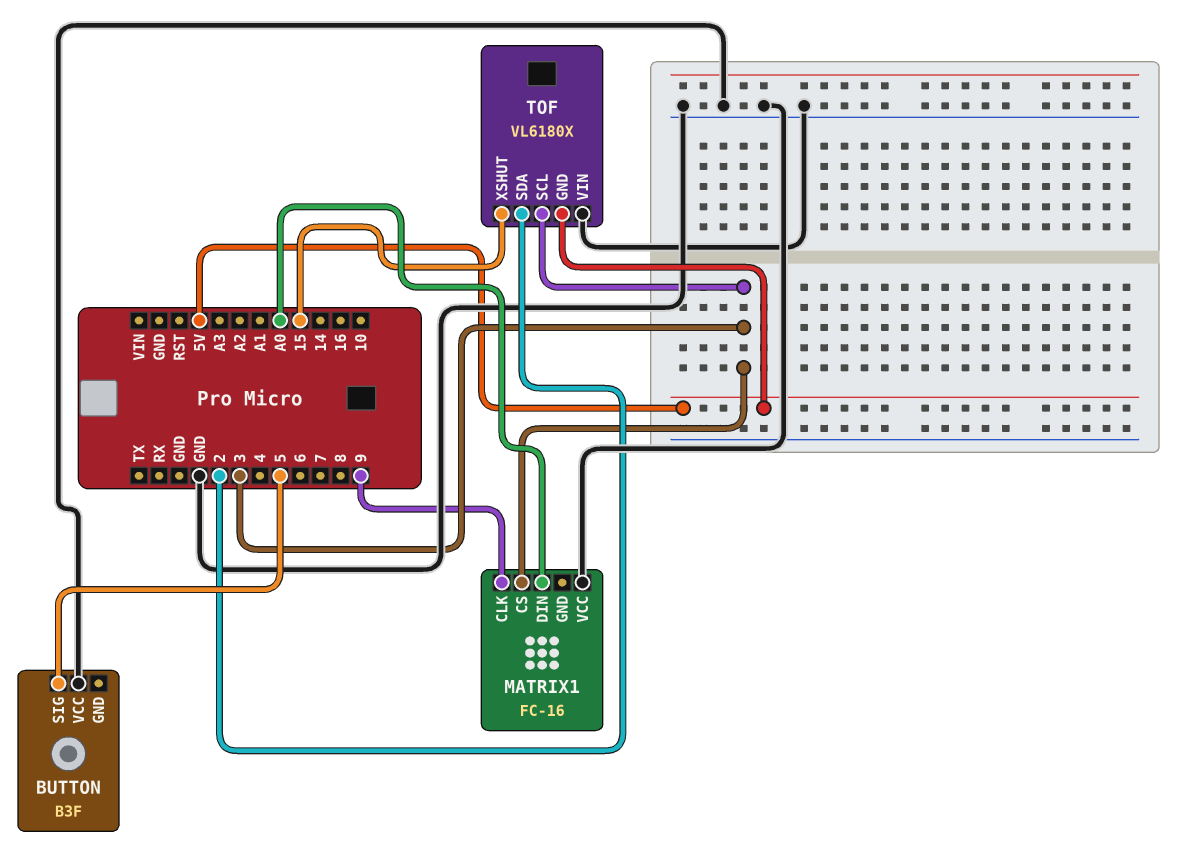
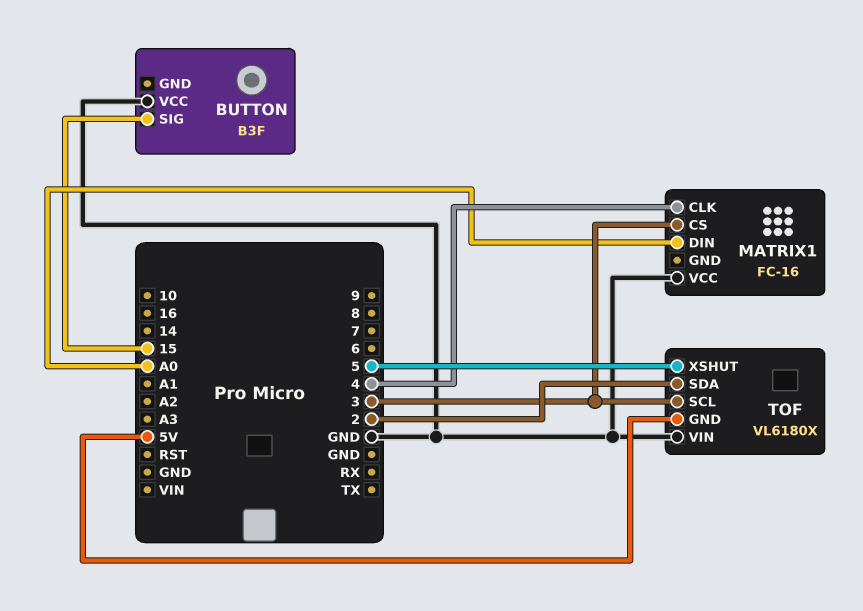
BUTTON pin SIG: 5 -> 15
MATRIX1 pin CLK: 9 -> 4
TOF pin XSHUT: 15 -> 5

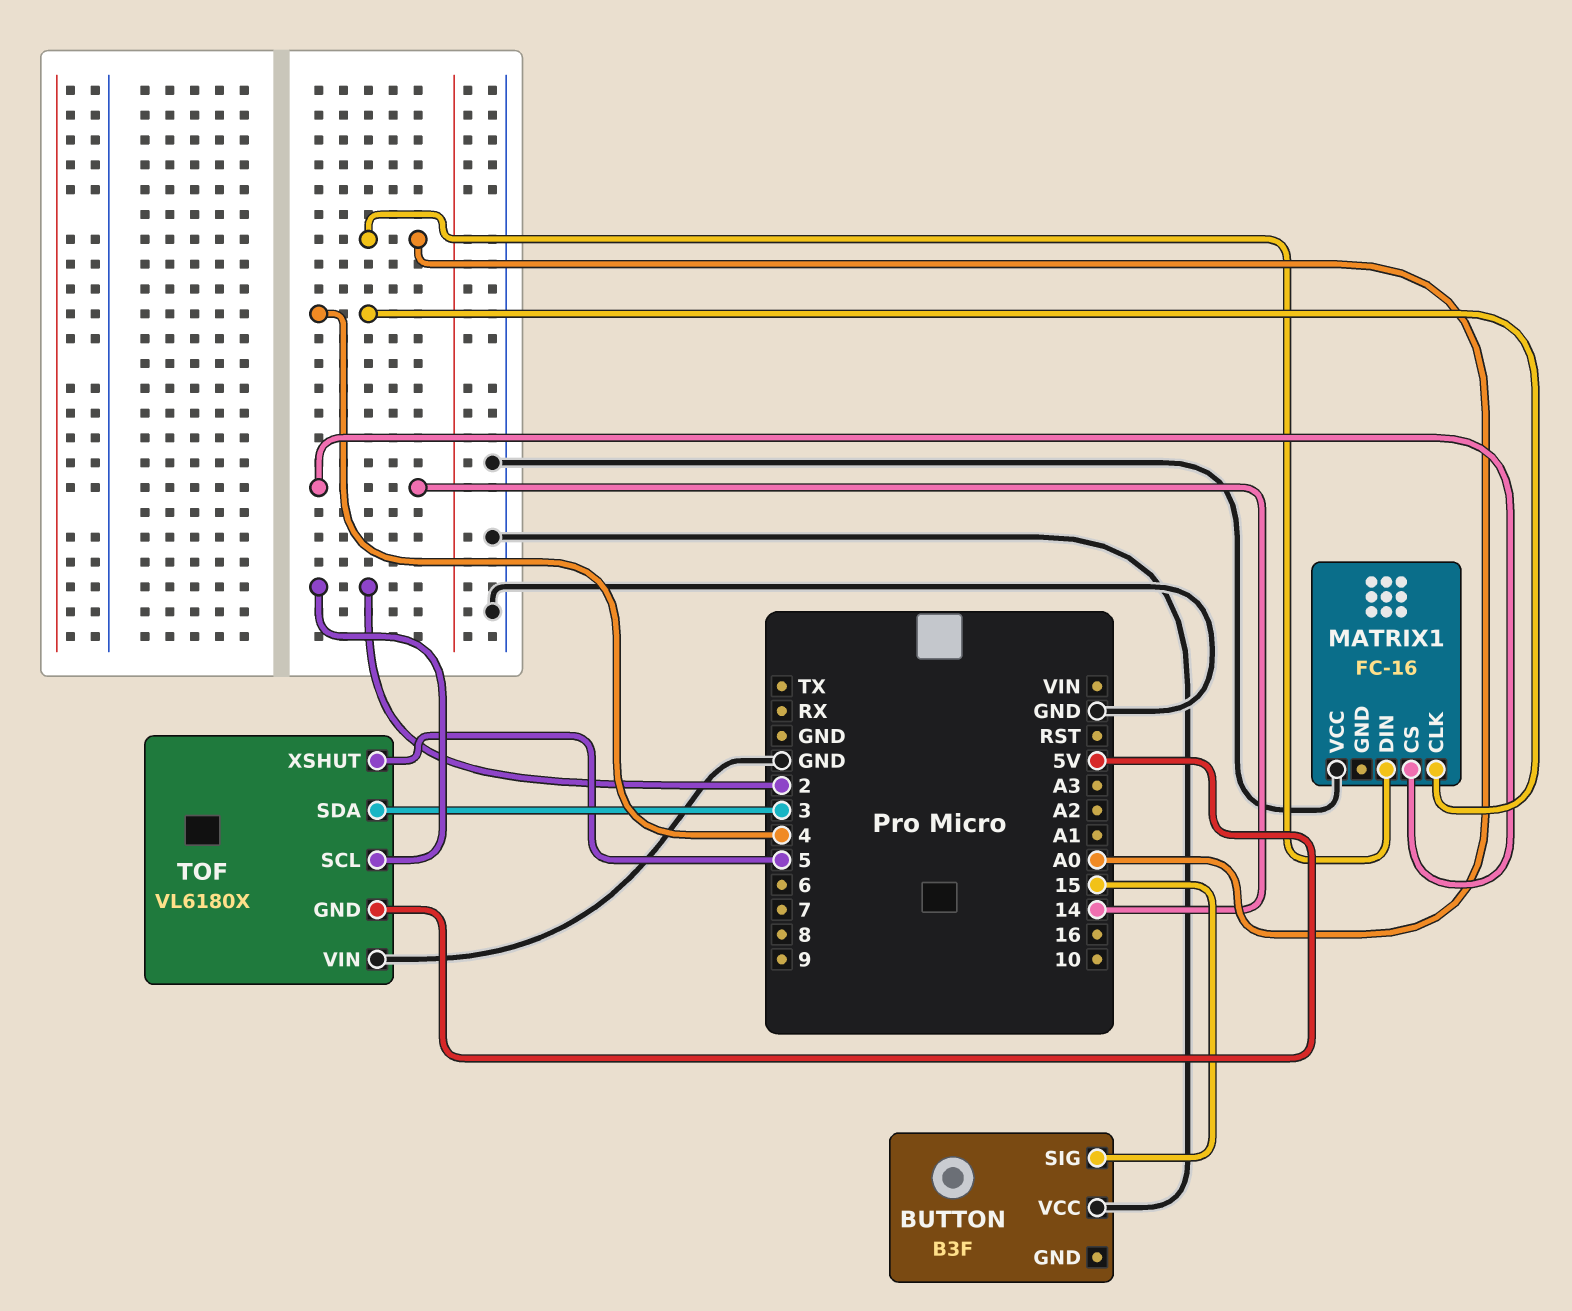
MATRIX1 pin CS: 3 -> 14
TOF pin SCL: 3 -> 2
TOF pin SDA: 2 -> 3

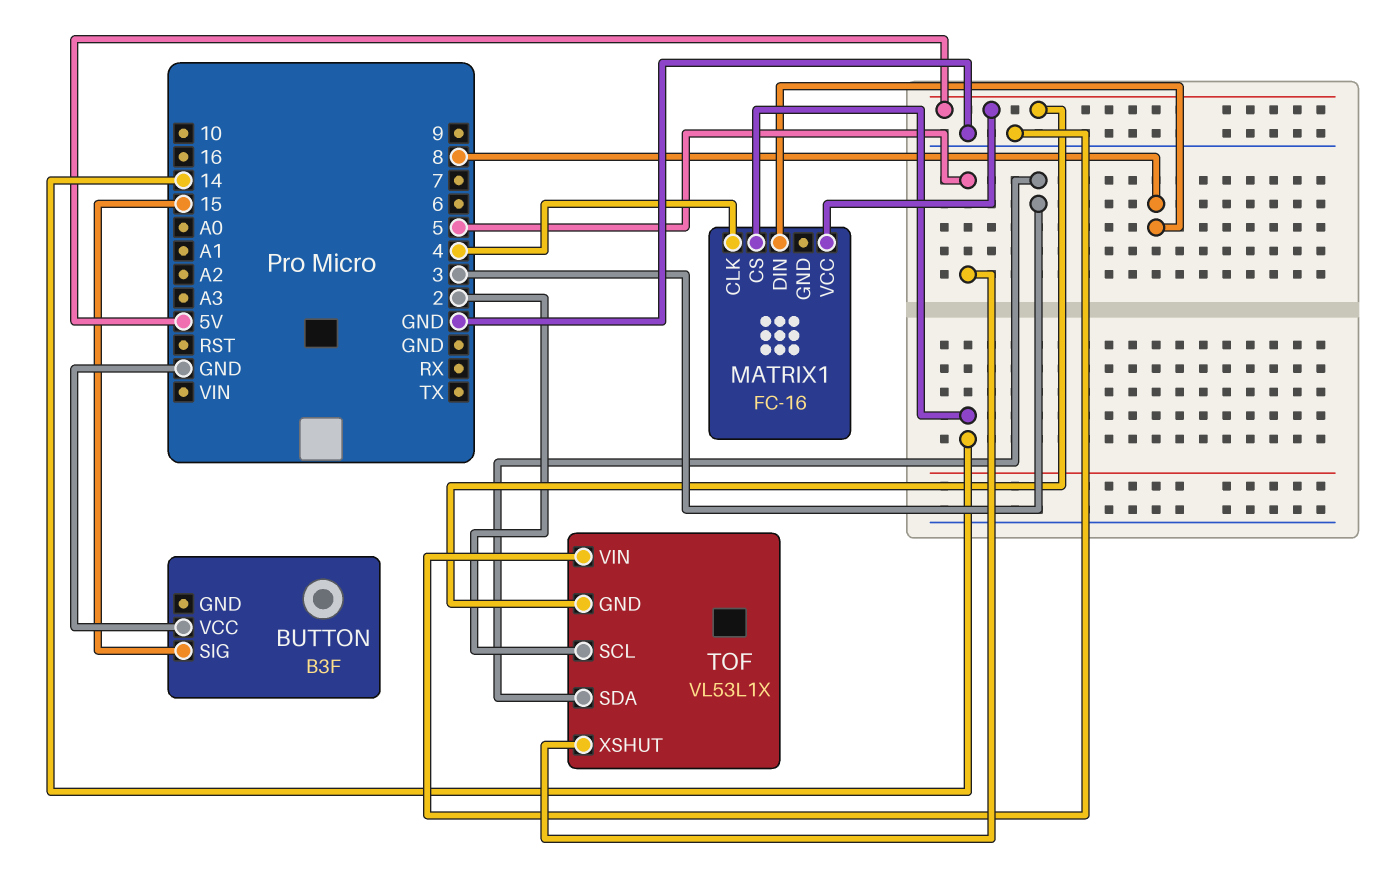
MATRIX1 pin DIN: A0 -> 8
MATRIX1 pin VCC: GND -> 5V
TOF: VL6180X -> VL53L1X

